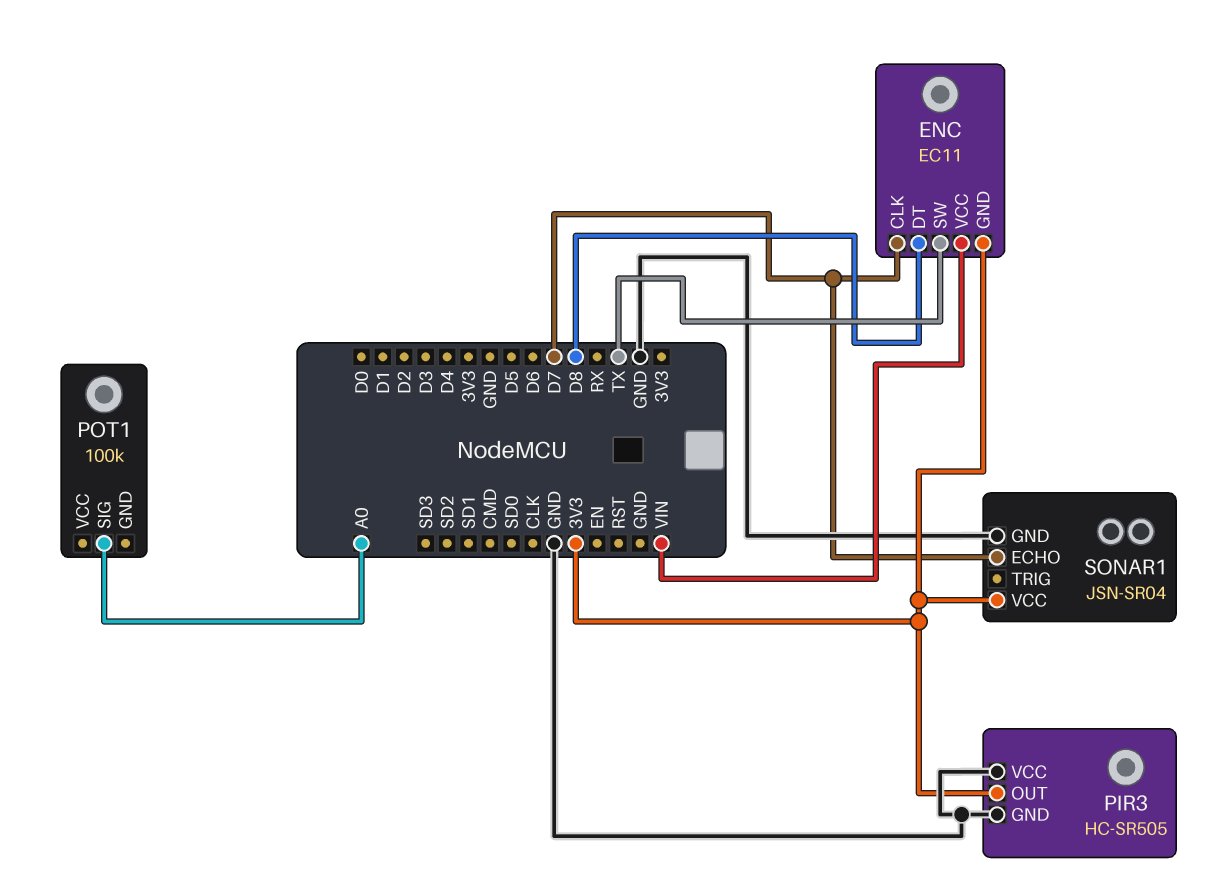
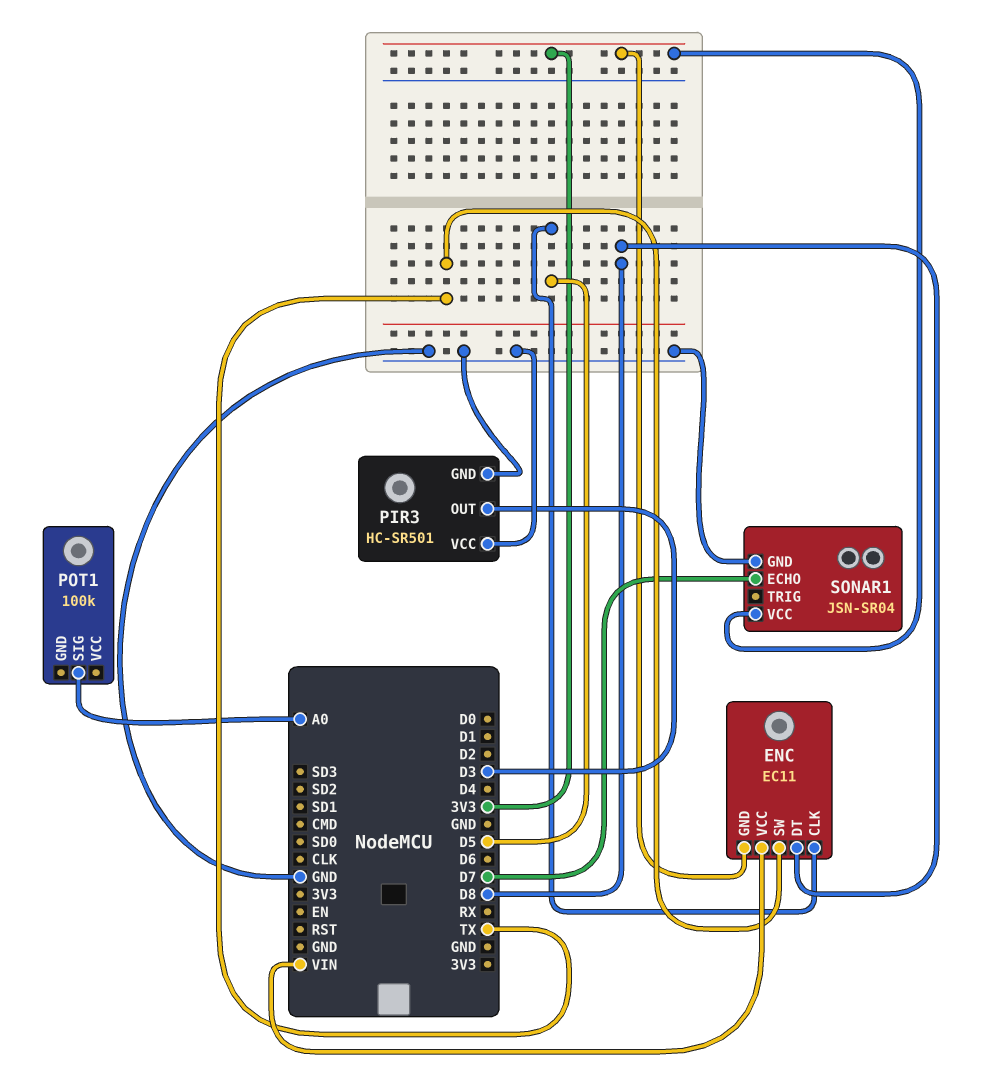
ENC pin CLK: D7 -> D5
PIR3: HC-SR505 -> HC-SR501
PIR3 pin OUT: 3V3 -> D3

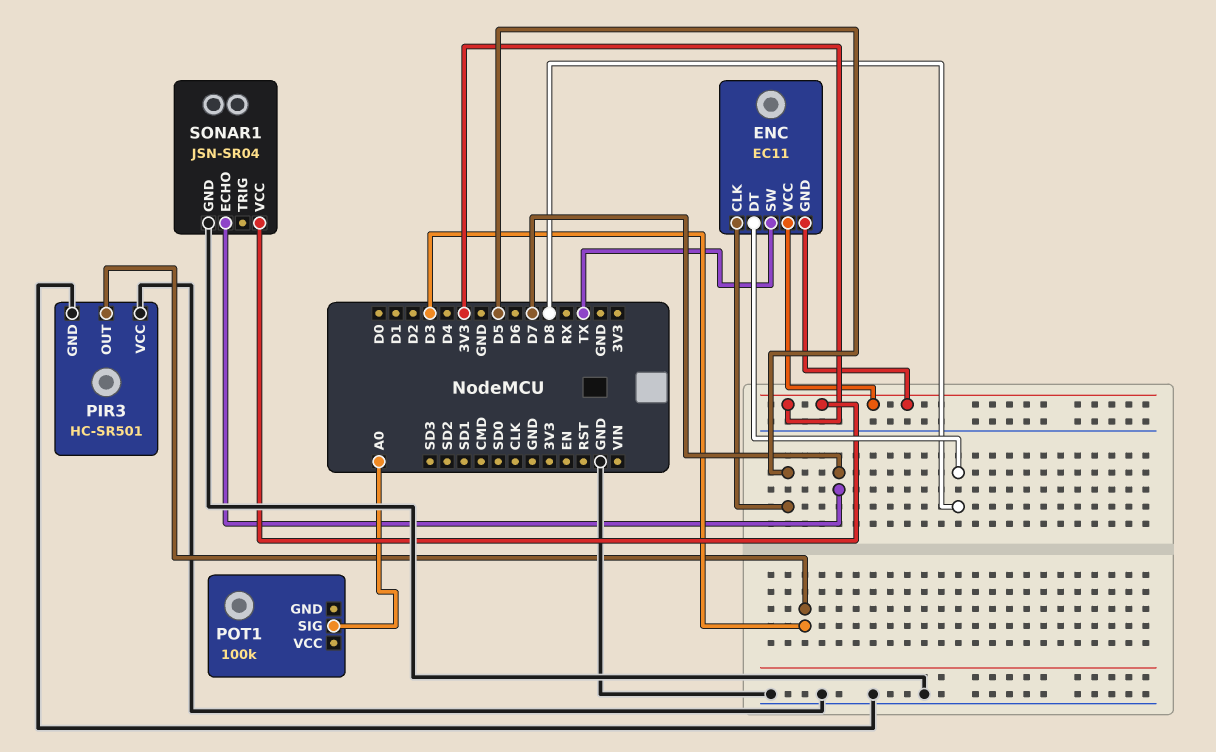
ENC pin VCC: VIN -> 3V3

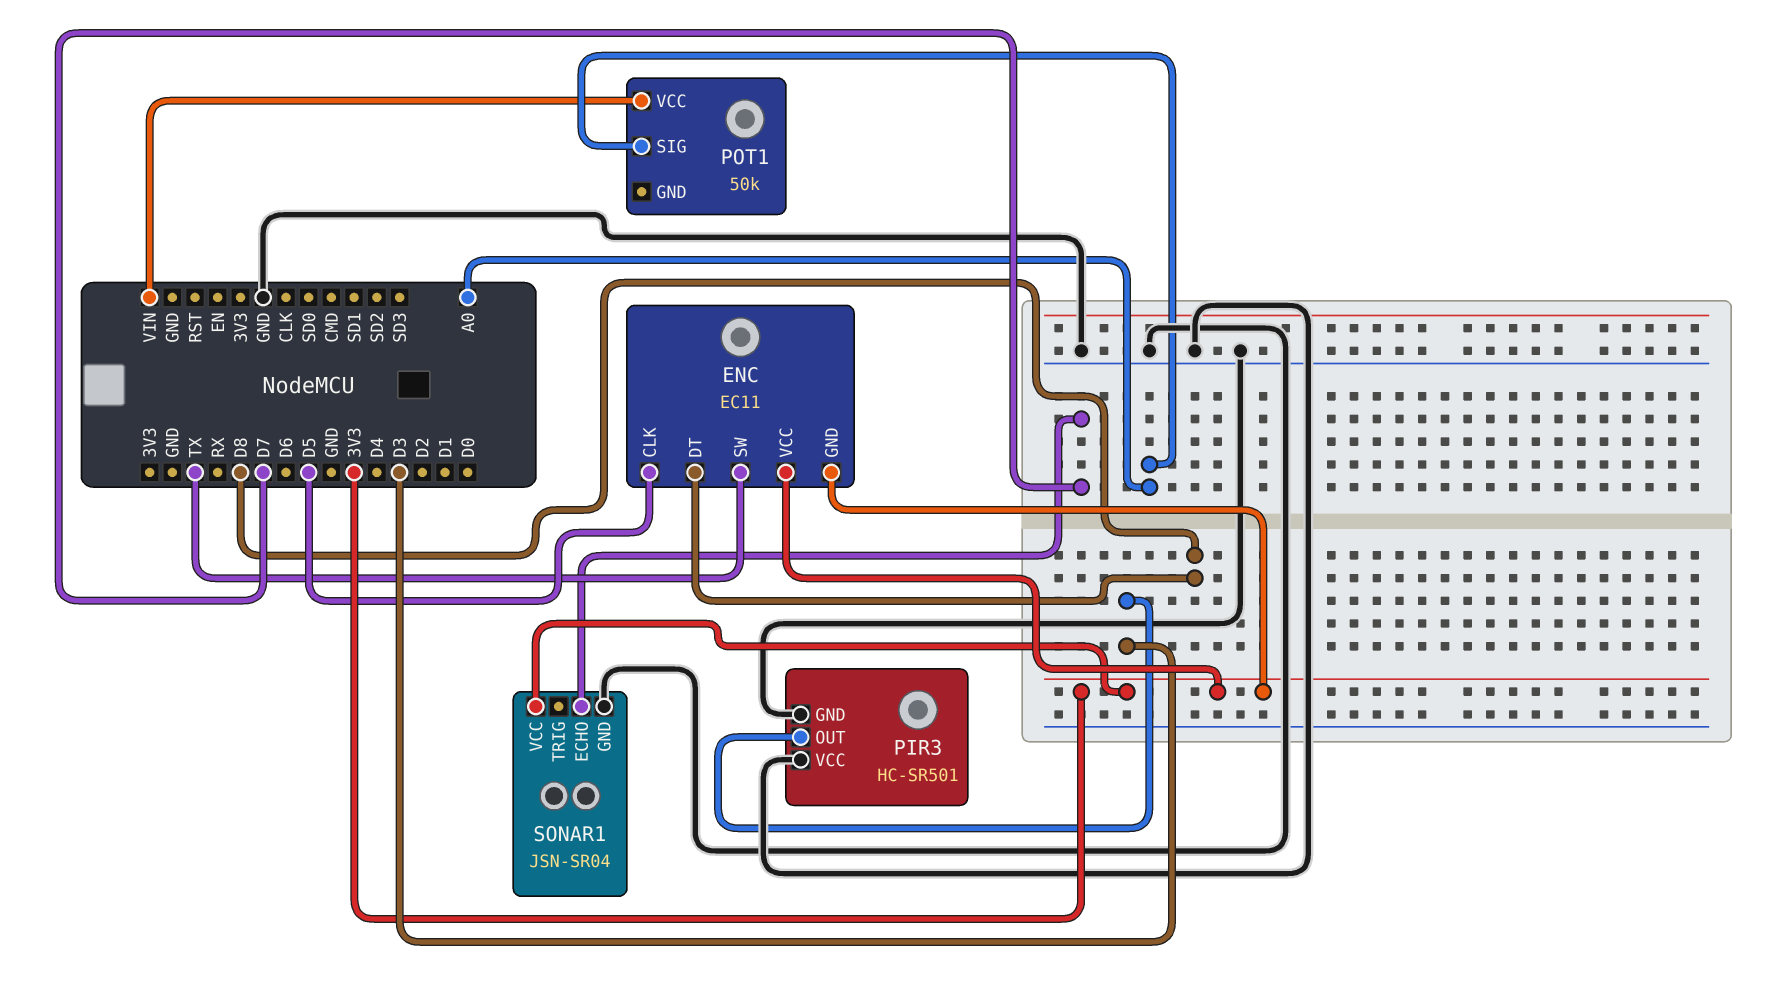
POT1: 100k -> 50k
POT1 pin VCC: none -> VIN

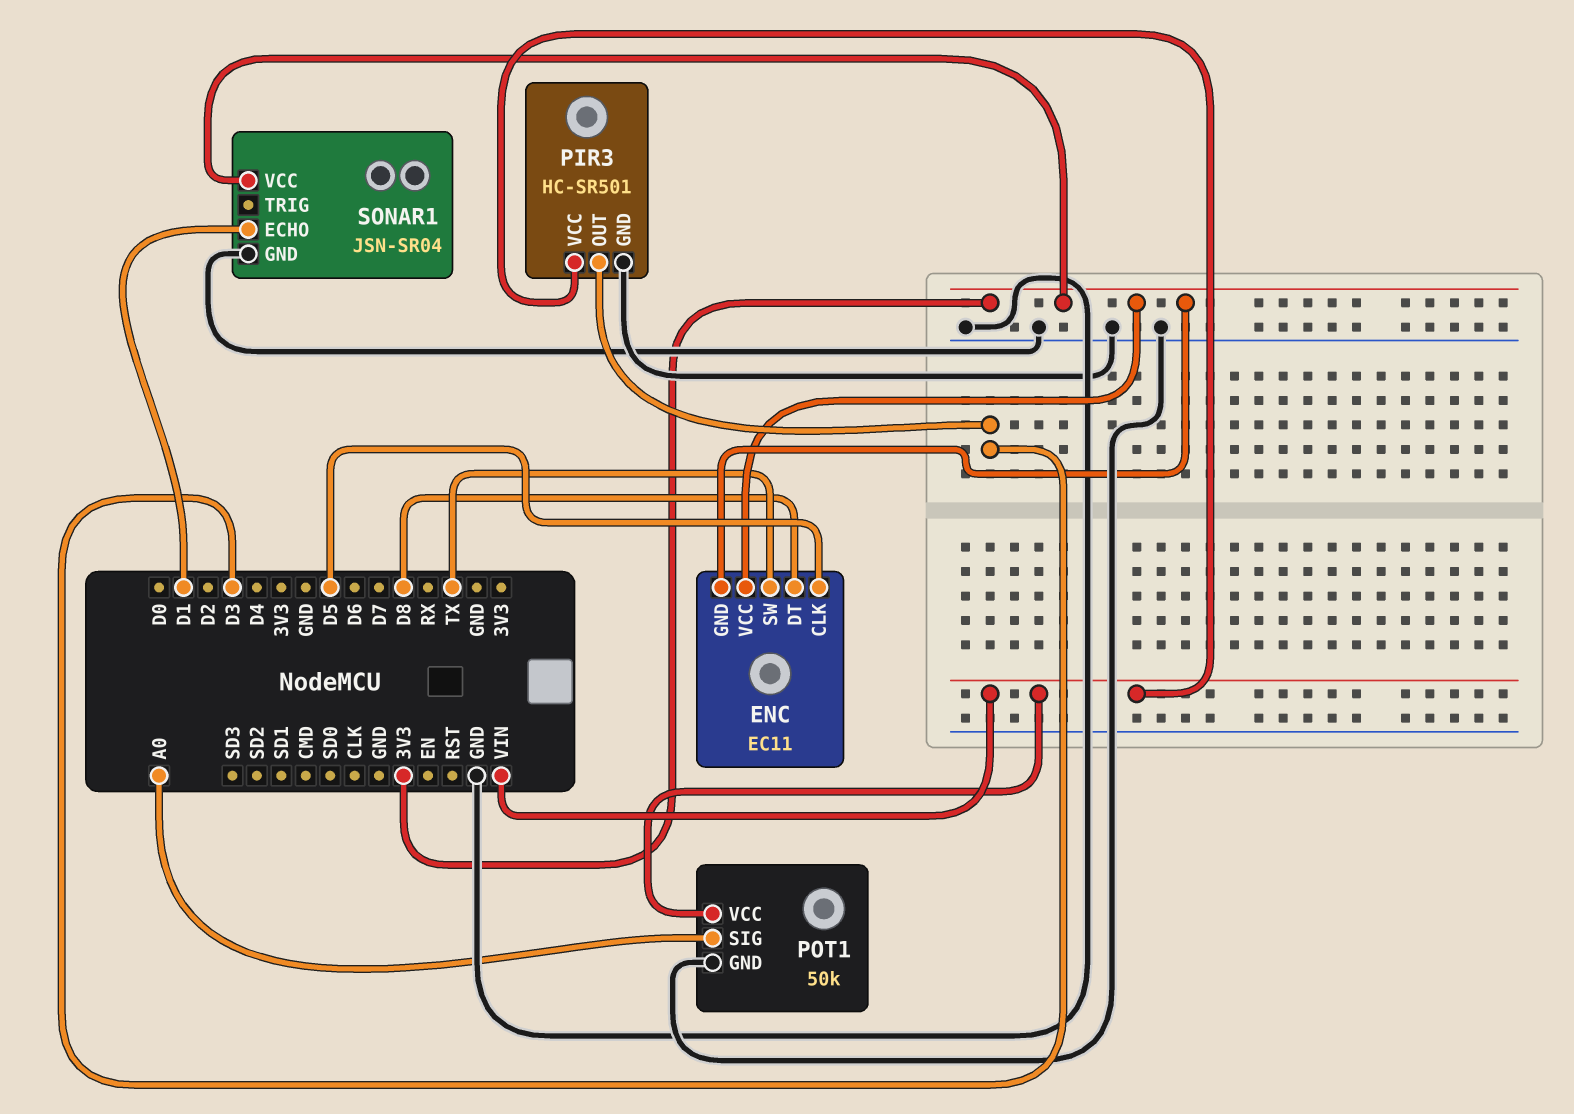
PIR3 pin VCC: GND -> VIN
POT1 pin GND: none -> GND
SONAR1 pin ECHO: D7 -> D1

